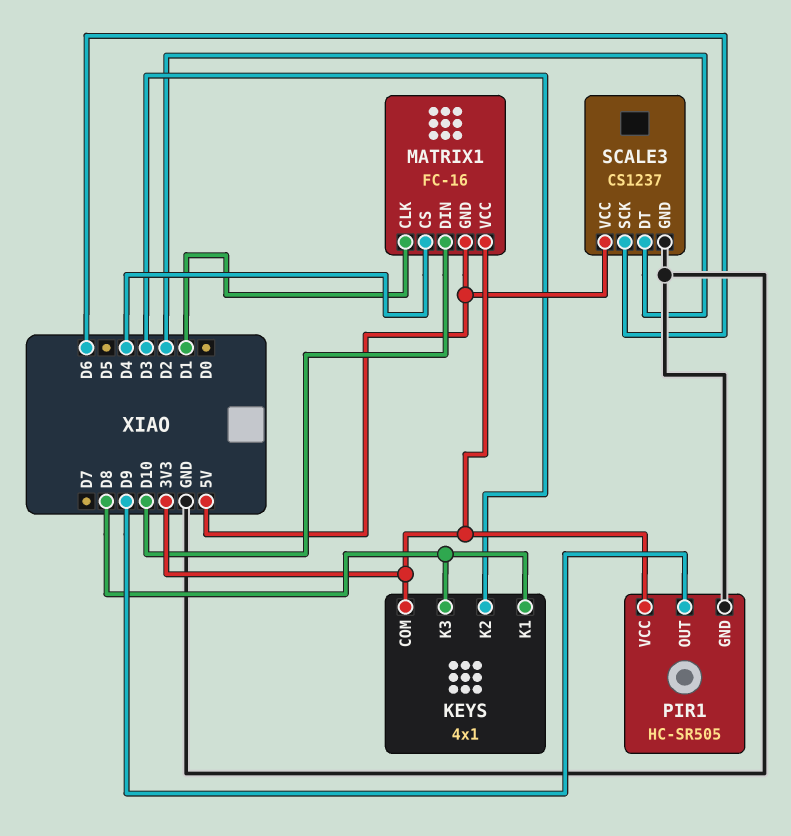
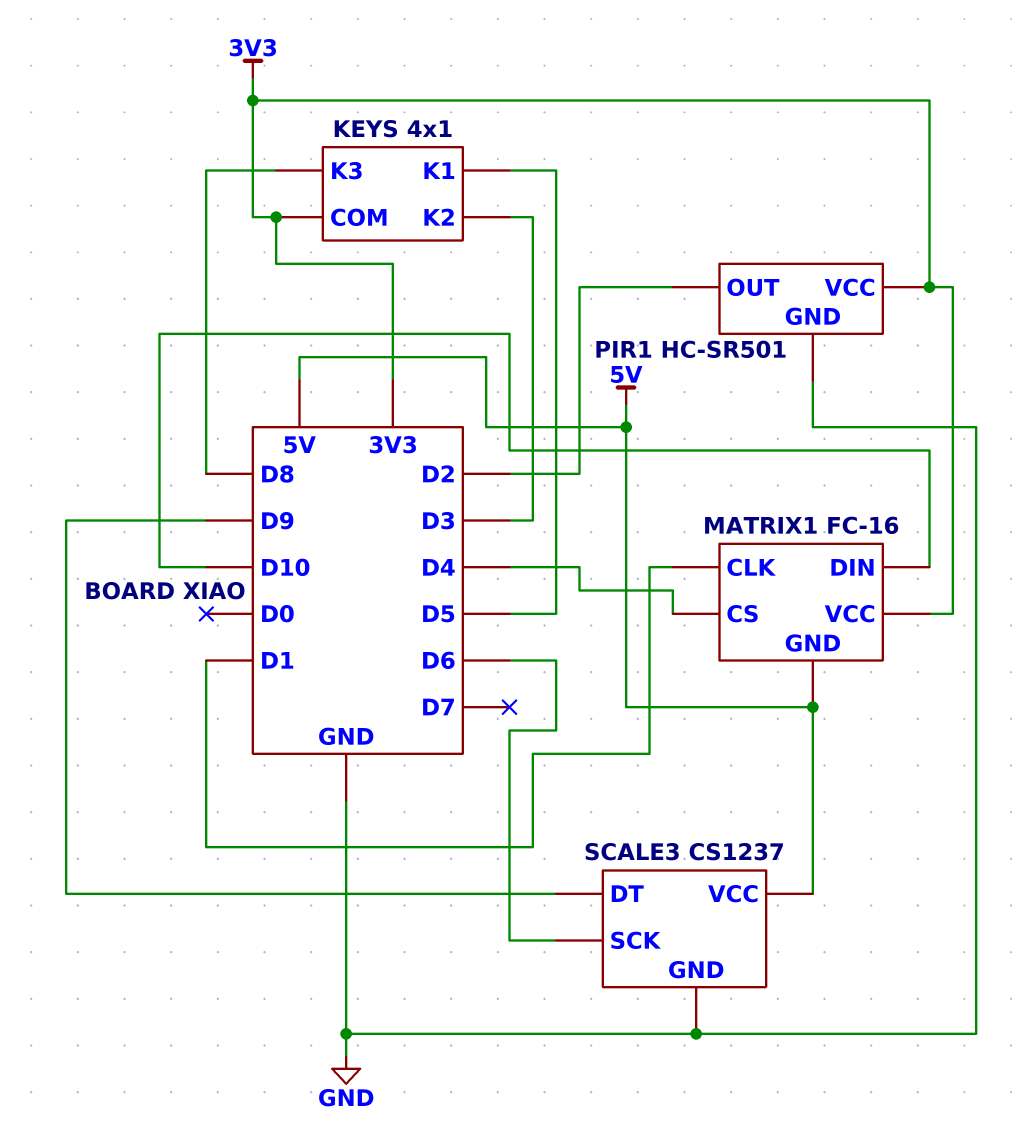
KEYS pin K1: D8 -> D5
PIR1: HC-SR505 -> HC-SR501
PIR1 pin OUT: D9 -> D2
SCALE3 pin DT: D2 -> D9

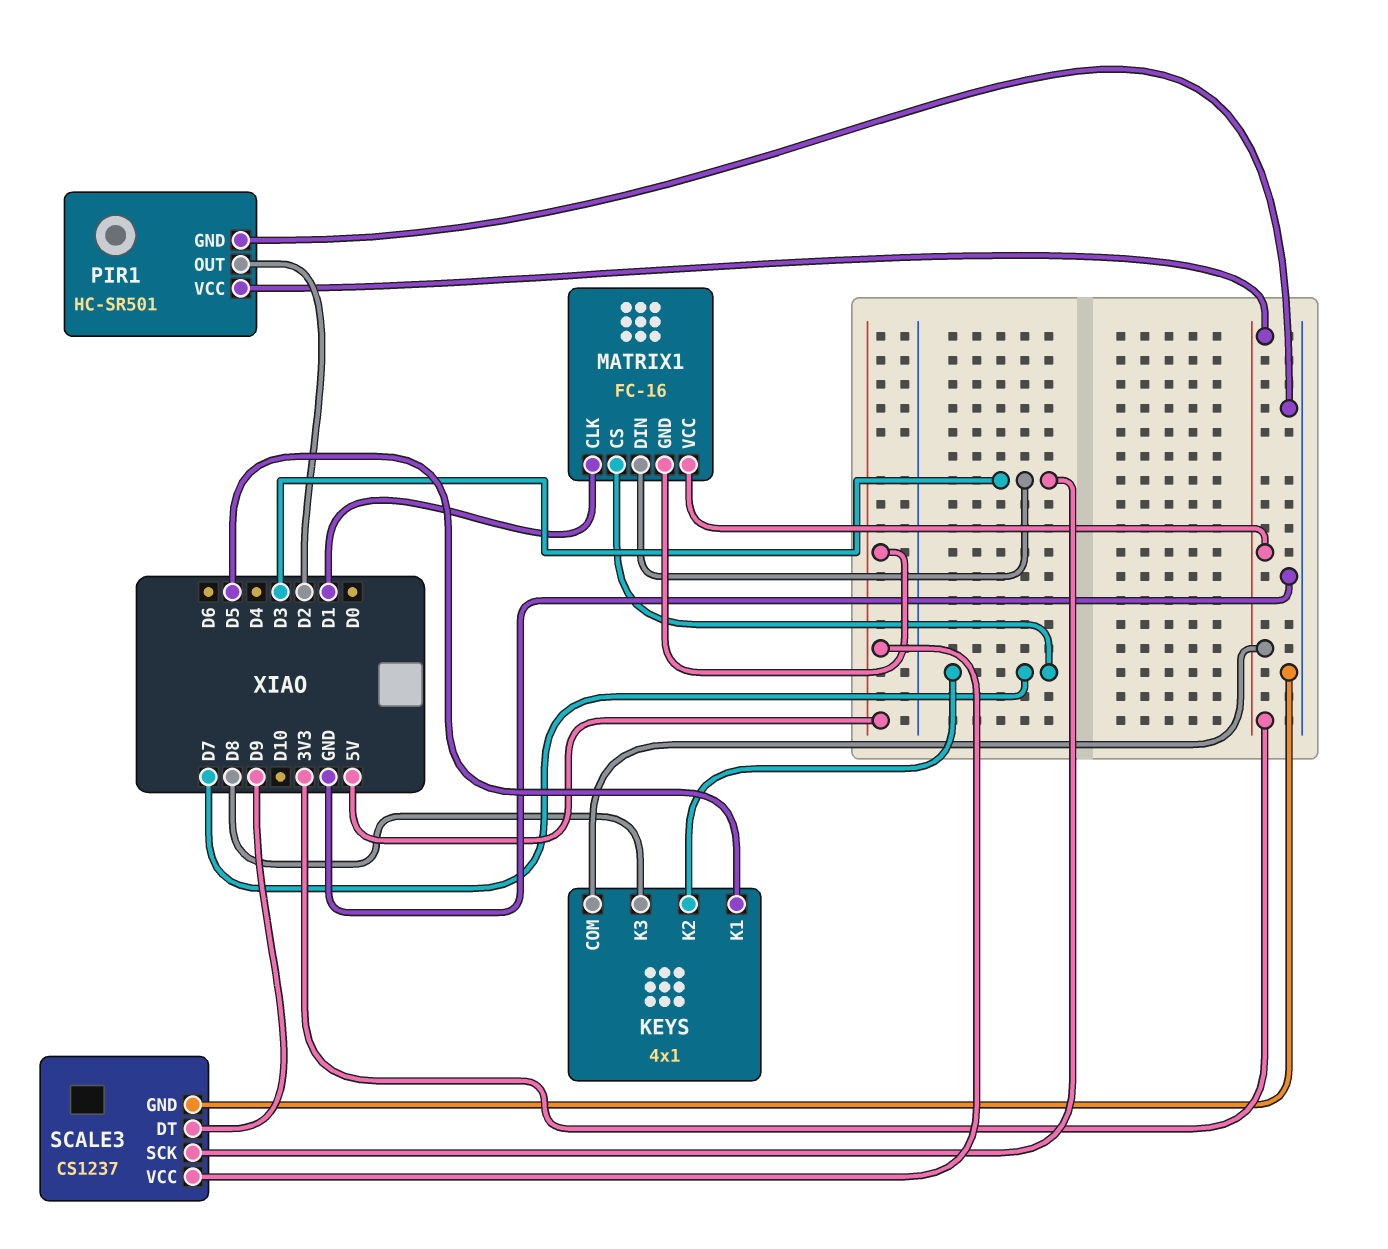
KEYS pin K2: D3 -> D7
MATRIX1 pin CS: D4 -> D7
MATRIX1 pin DIN: D10 -> D3
SCALE3 pin SCK: D6 -> D3

